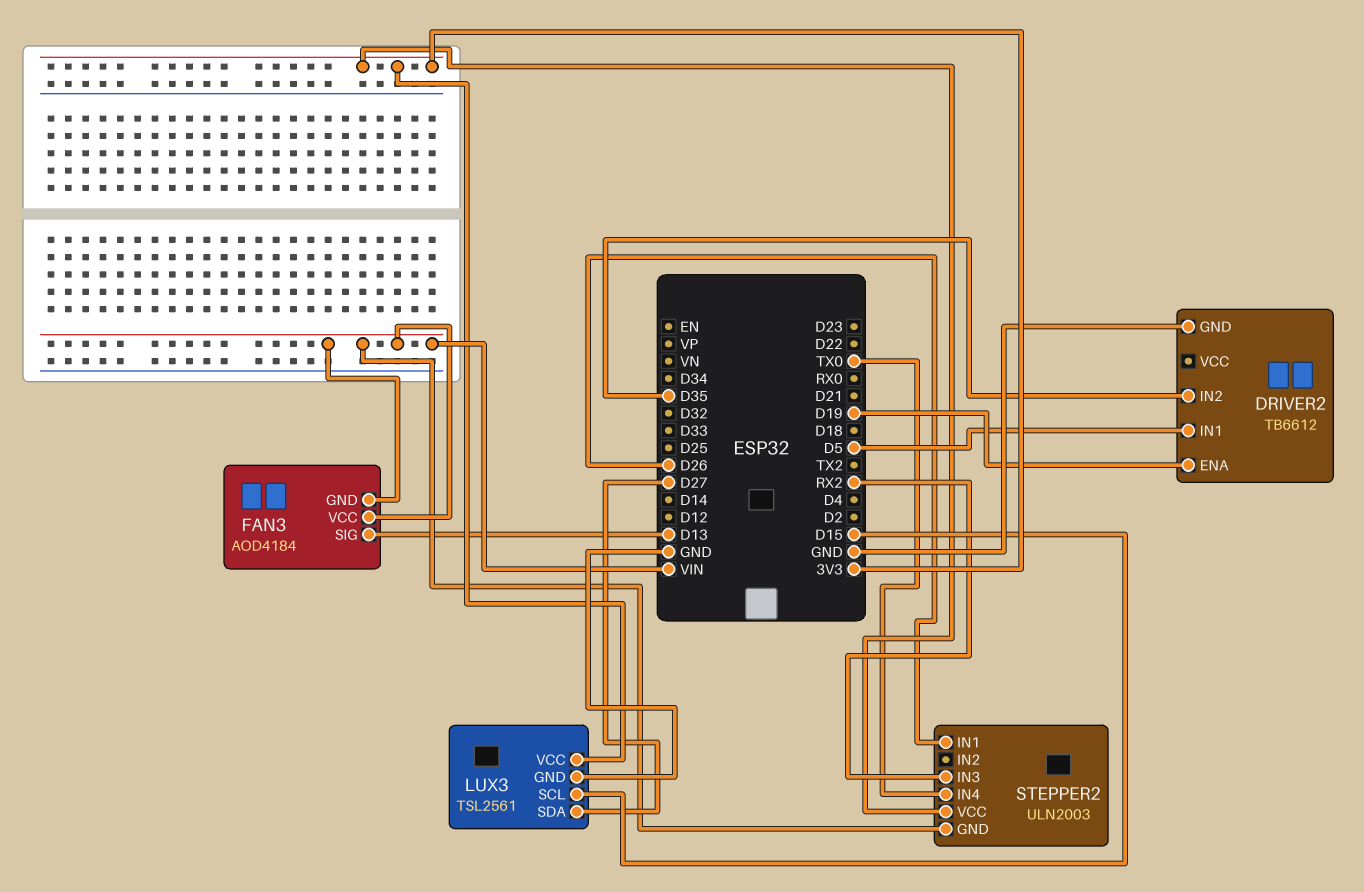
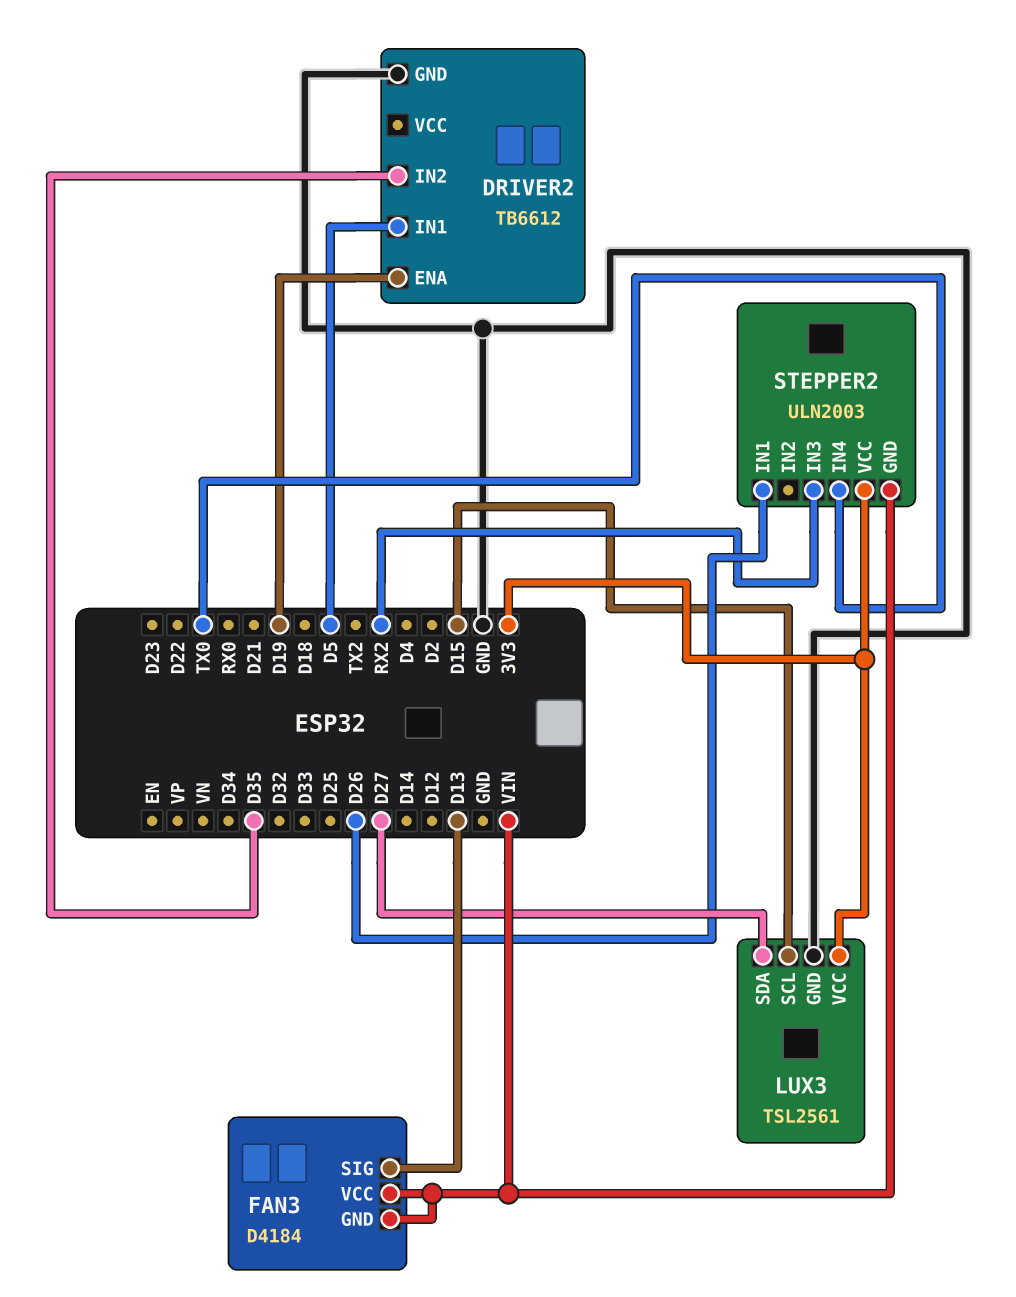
FAN3: AOD4184 -> D4184

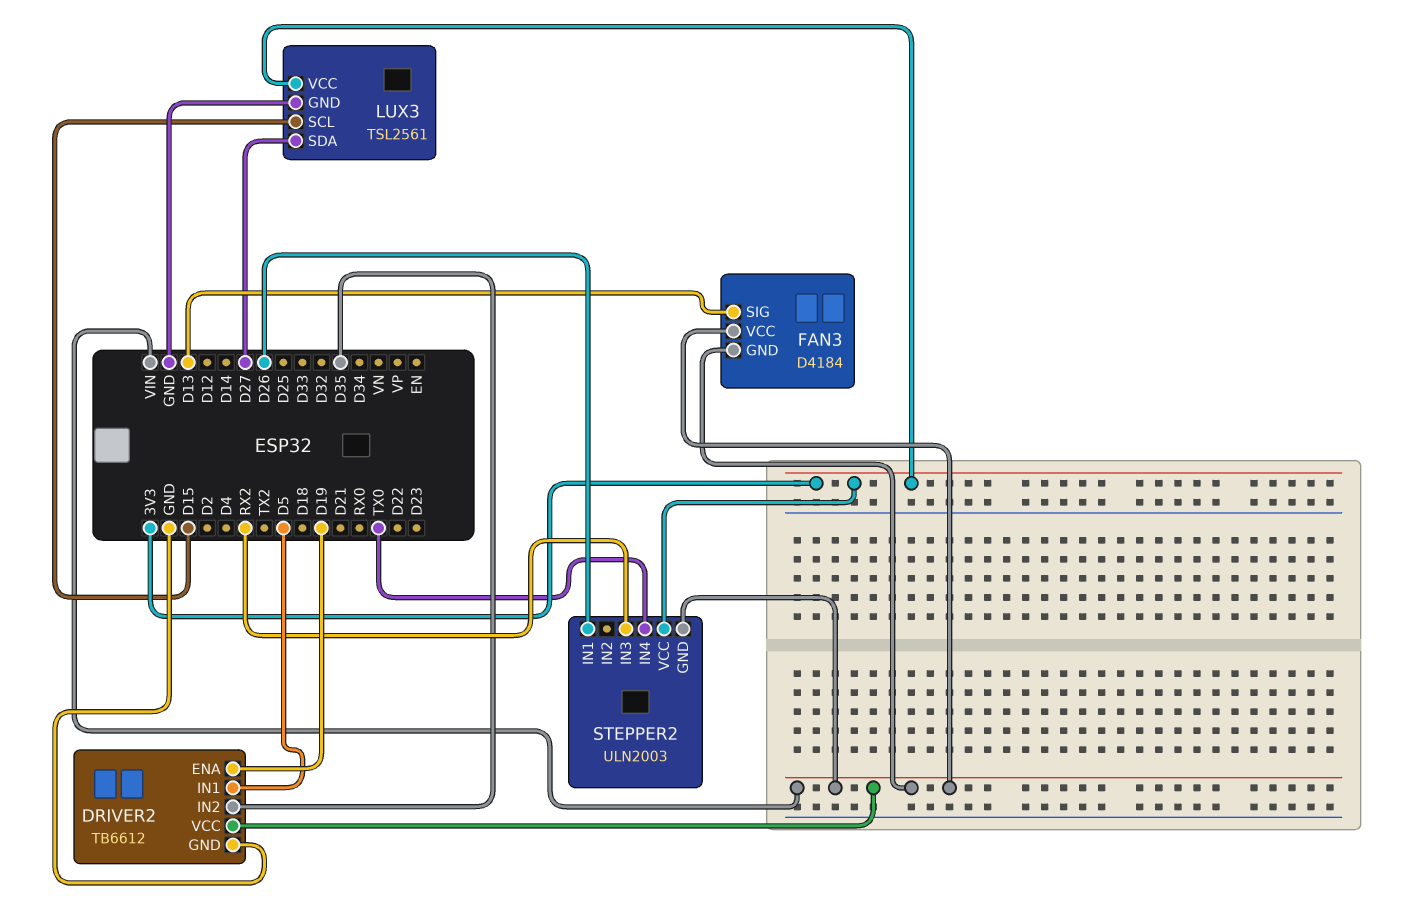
DRIVER2 pin VCC: none -> VIN

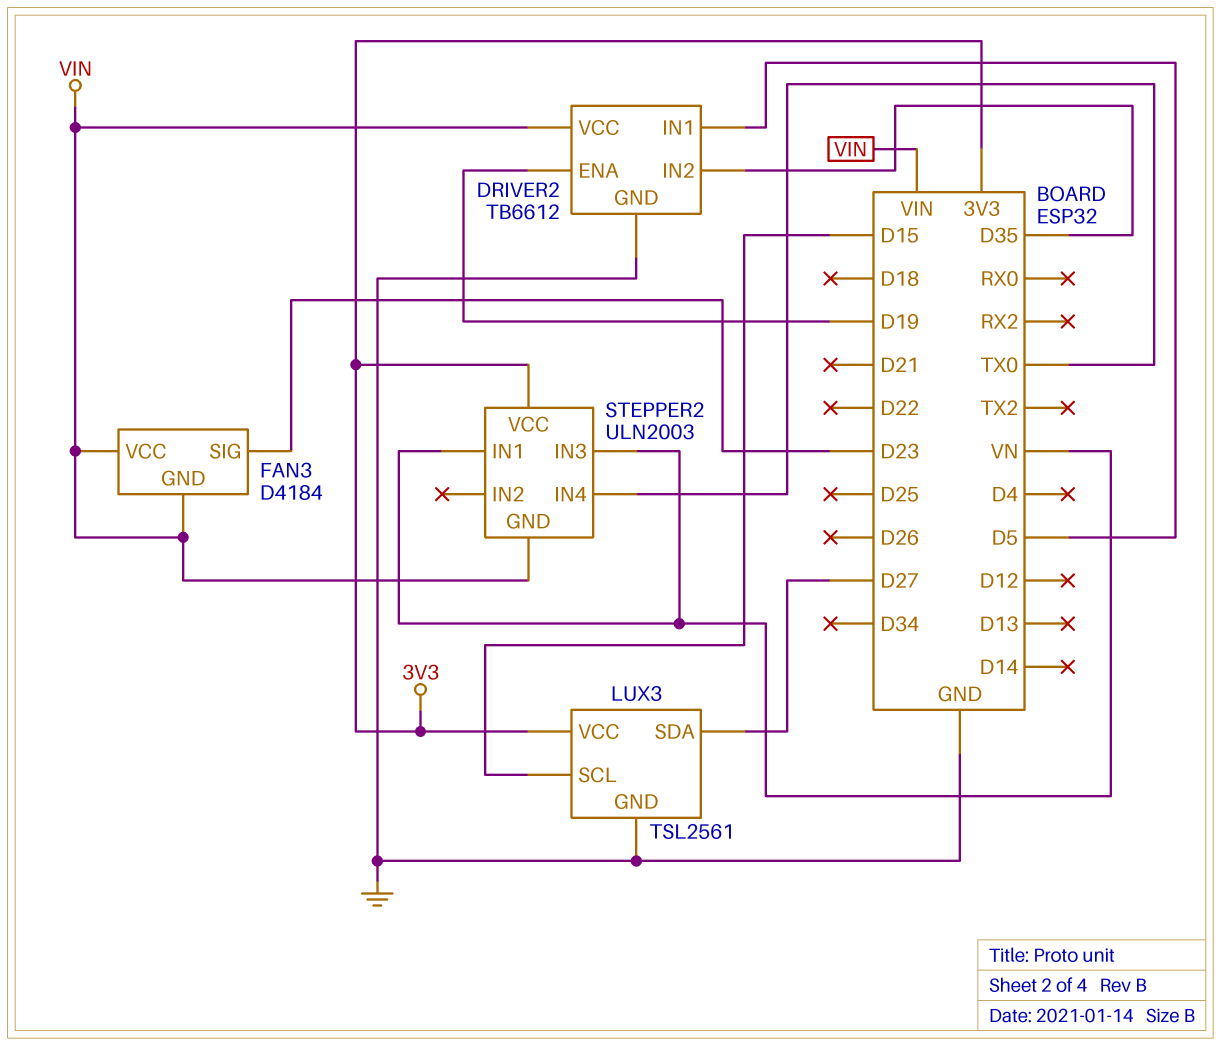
FAN3 pin SIG: D13 -> D23
STEPPER2 pin IN1: D26 -> VN
STEPPER2 pin IN3: RX2 -> VN

